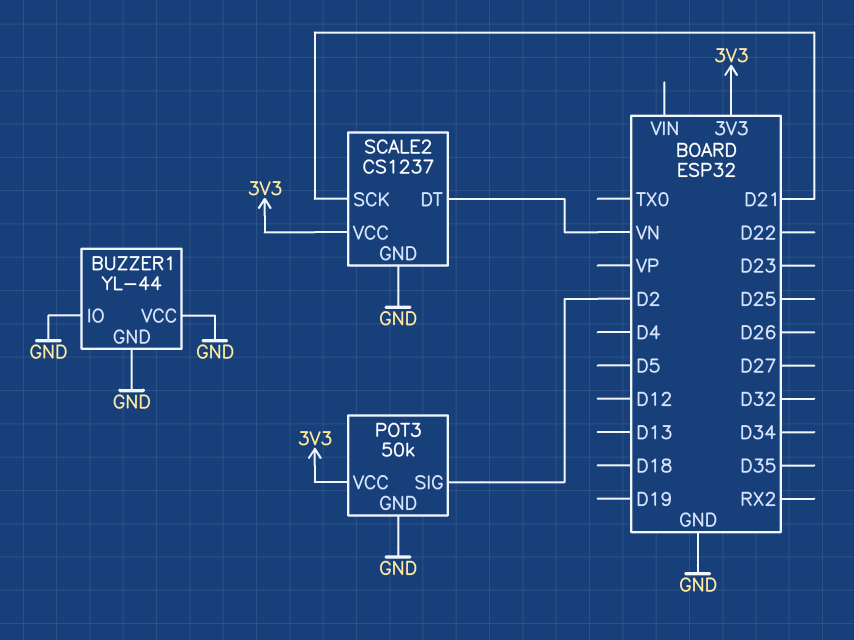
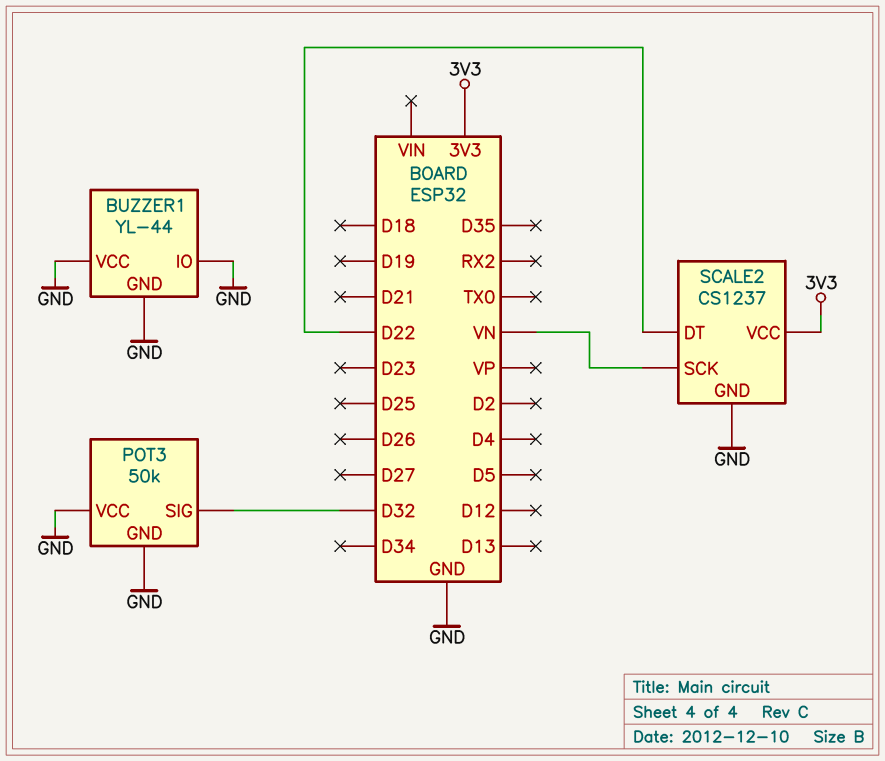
POT3 pin SIG: D2 -> D32
POT3 pin VCC: 3V3 -> GND
SCALE2 pin DT: VN -> D22
SCALE2 pin SCK: D21 -> VN

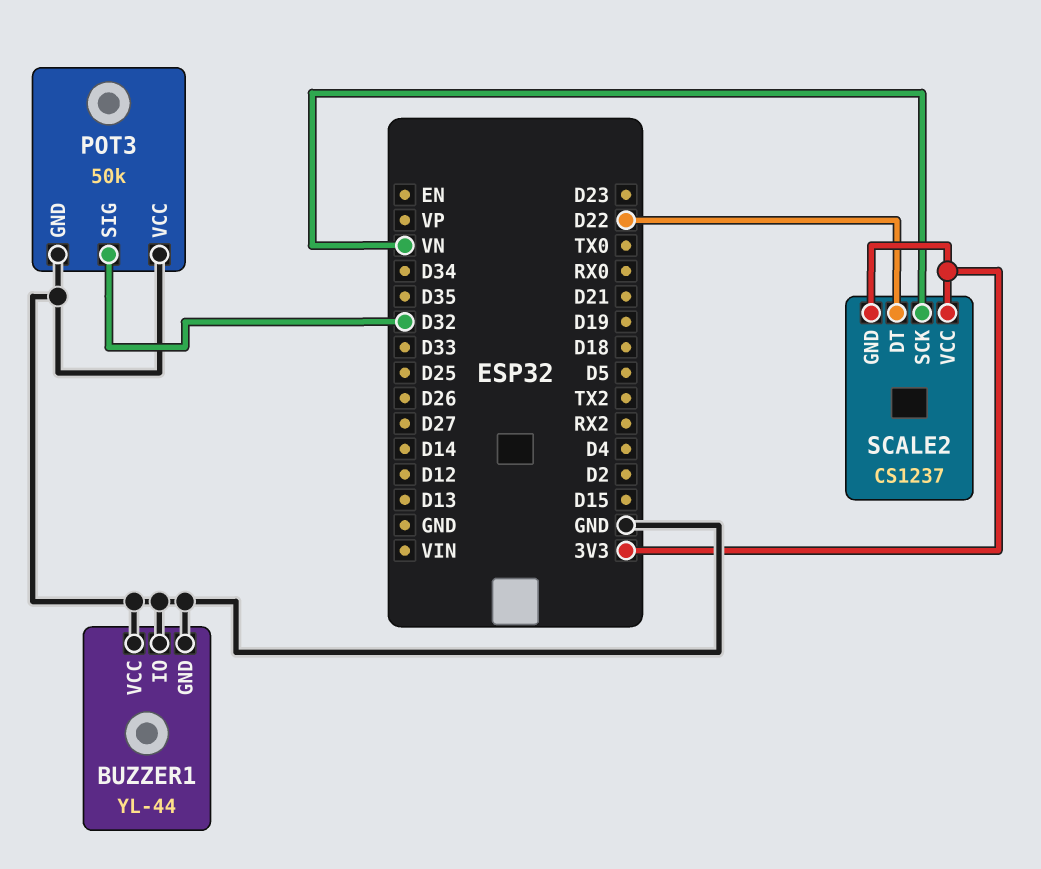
SCALE2 pin GND: GND -> 3V3

